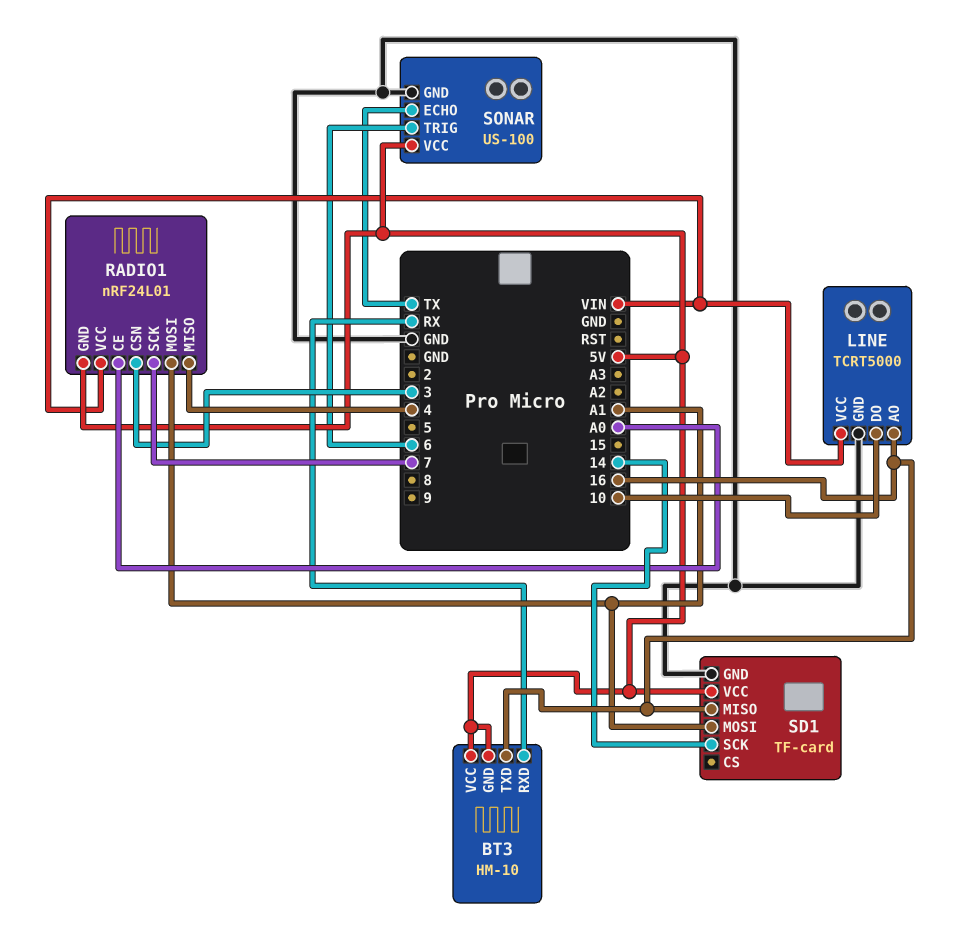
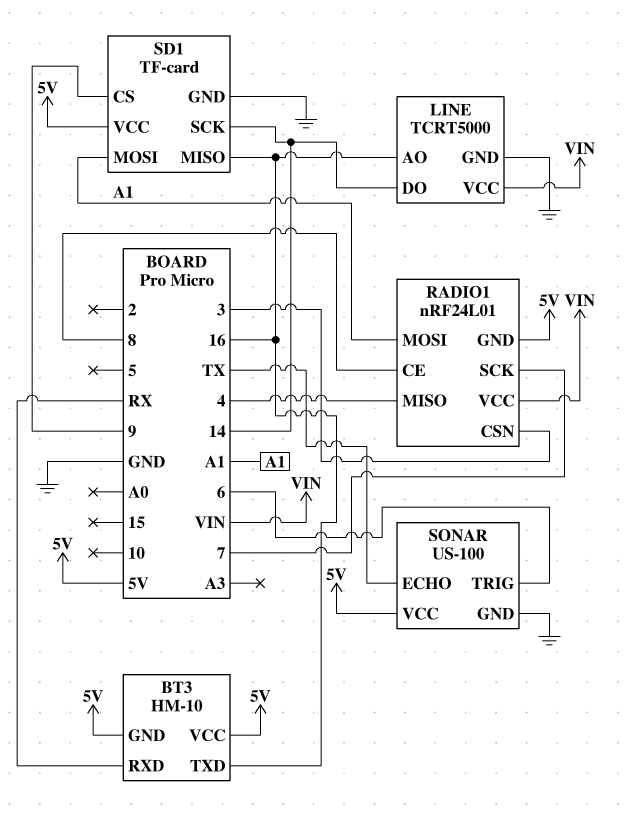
LINE pin DO: 10 -> 14
RADIO1 pin CE: A0 -> 8
SD1 pin CS: none -> 9

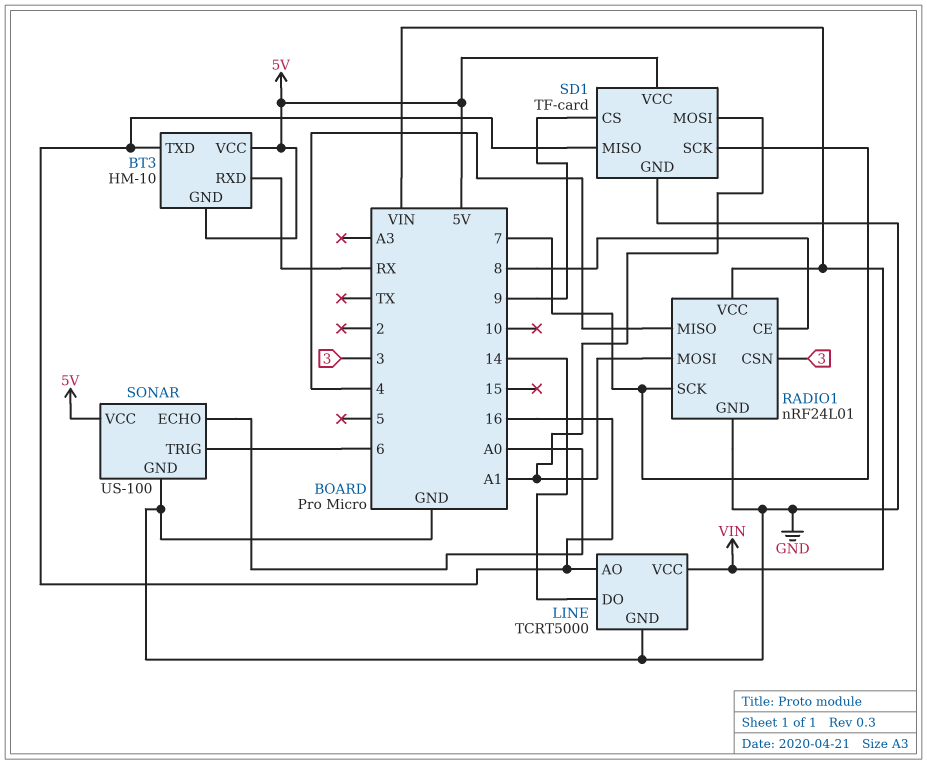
RADIO1 pin GND: 5V -> GND
SD1 pin SCK: 14 -> 7
SONAR pin ECHO: TX -> A0

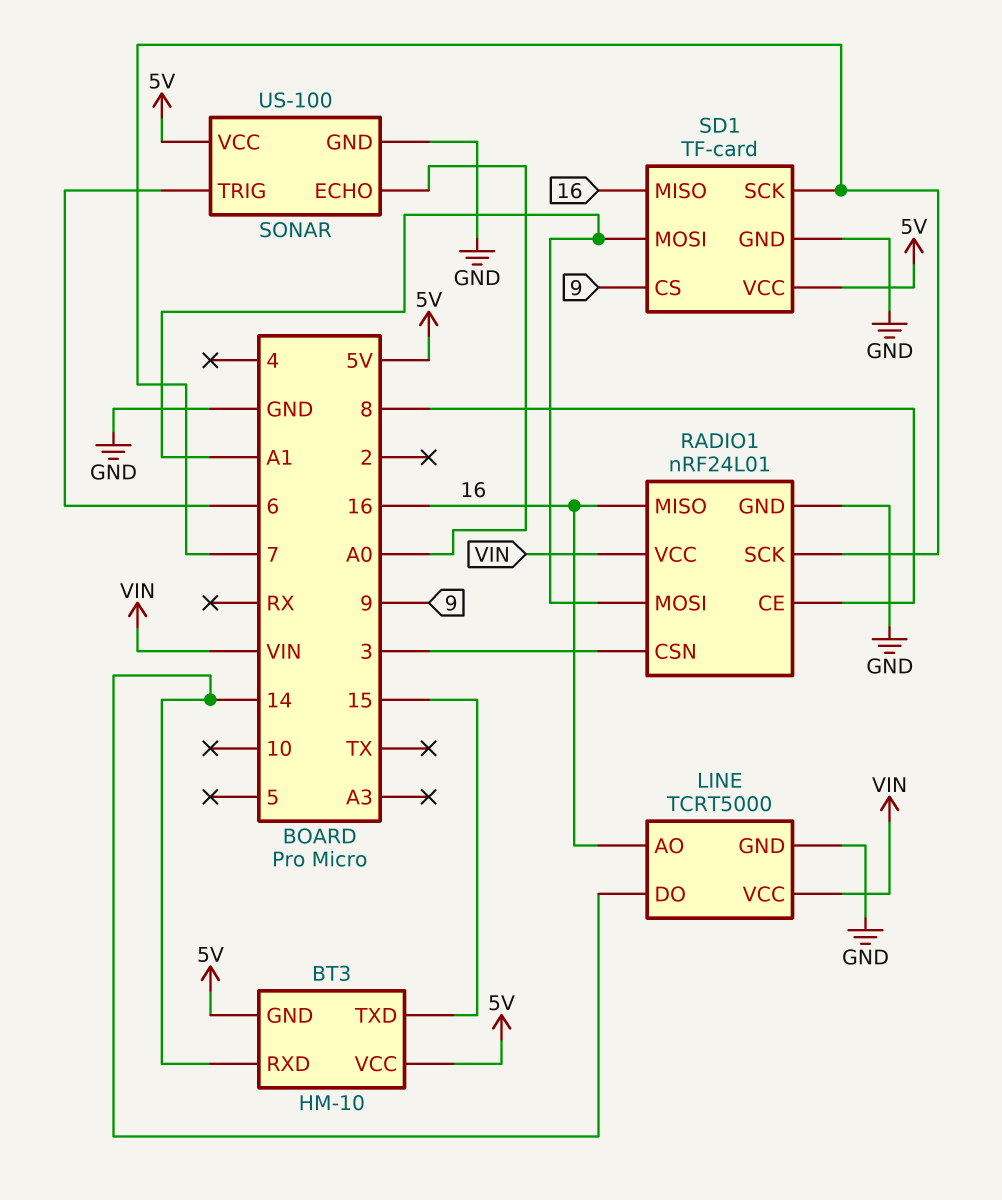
BT3 pin RXD: RX -> 14
BT3 pin TXD: 16 -> 15
RADIO1 pin MISO: 4 -> 16

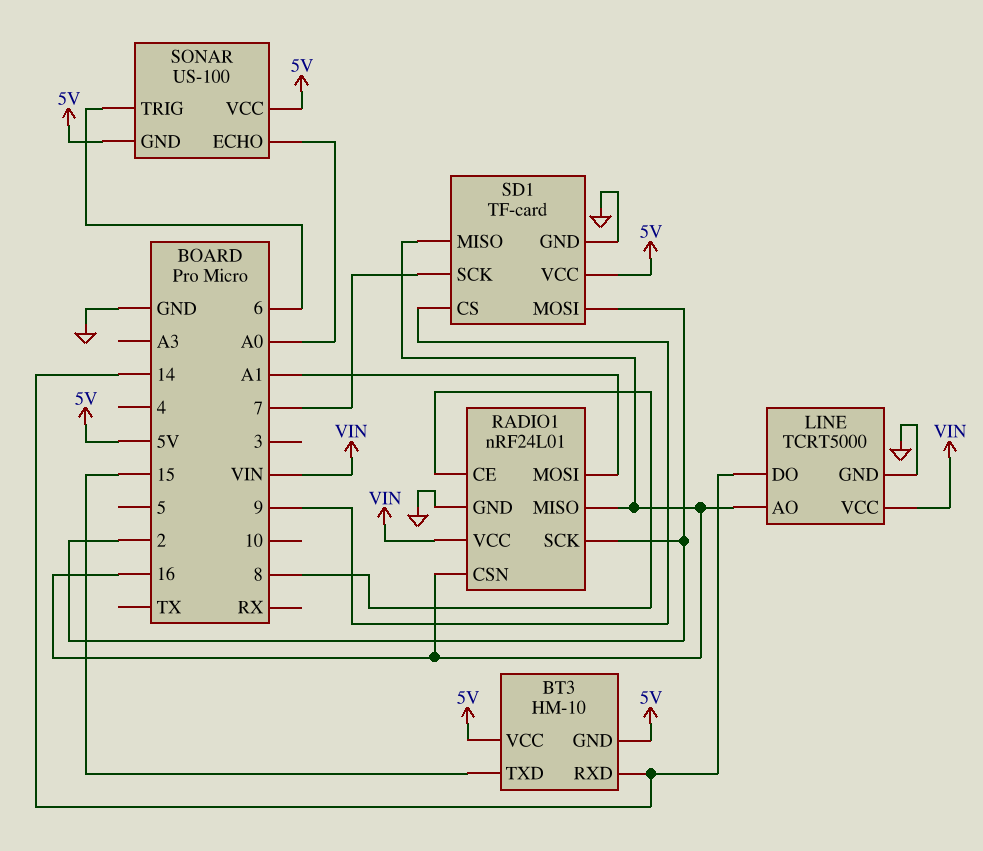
RADIO1 pin CSN: 3 -> 16
RADIO1 pin SCK: 7 -> 2
SD1 pin MOSI: A1 -> 2
SONAR pin GND: GND -> 5V

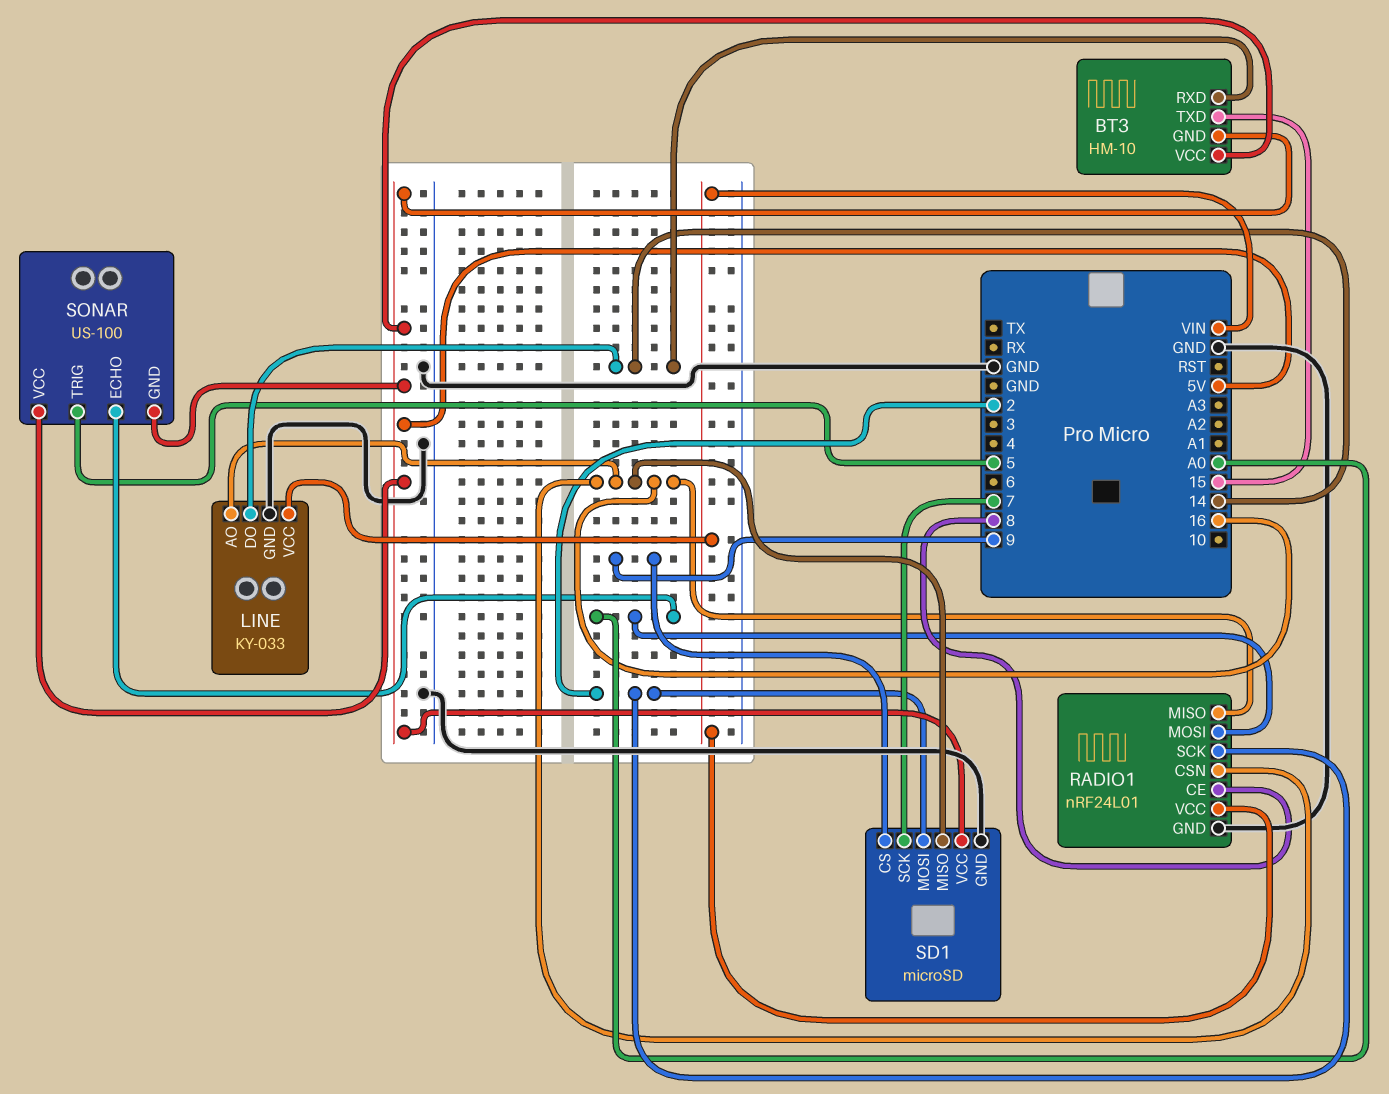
LINE: TCRT5000 -> KY-033
RADIO1 pin MOSI: A1 -> A0
SD1: TF-card -> microSD
SONAR pin TRIG: 6 -> 5

